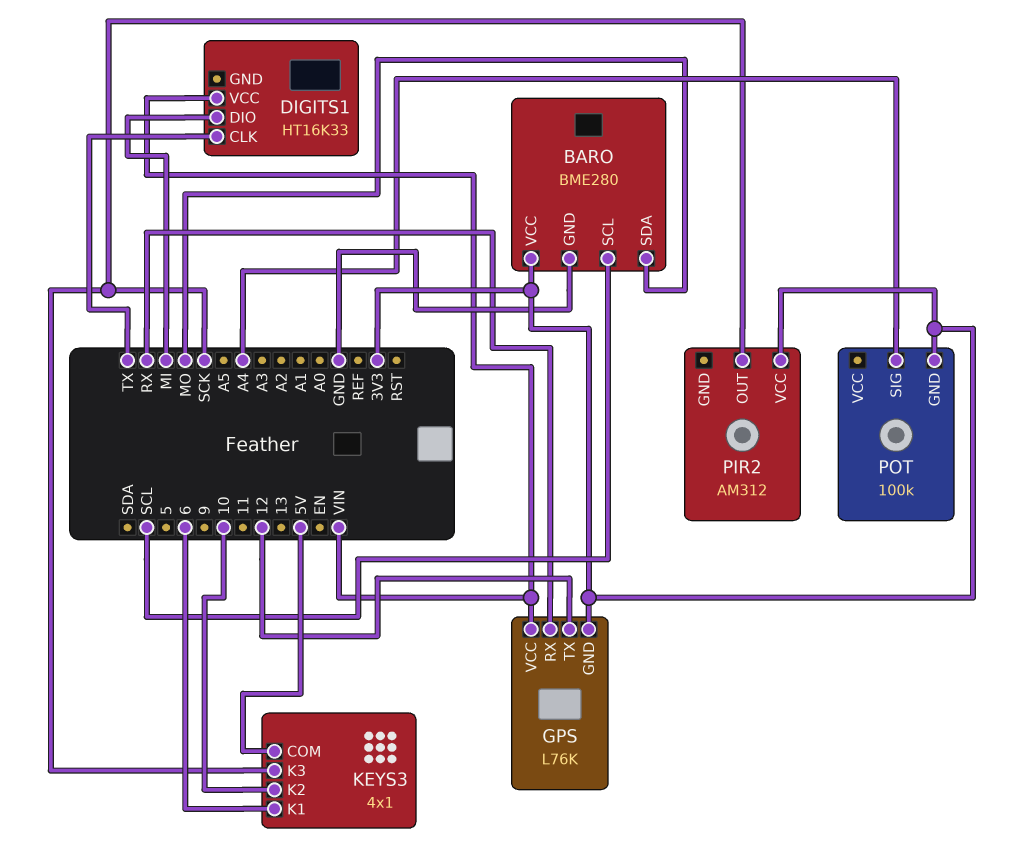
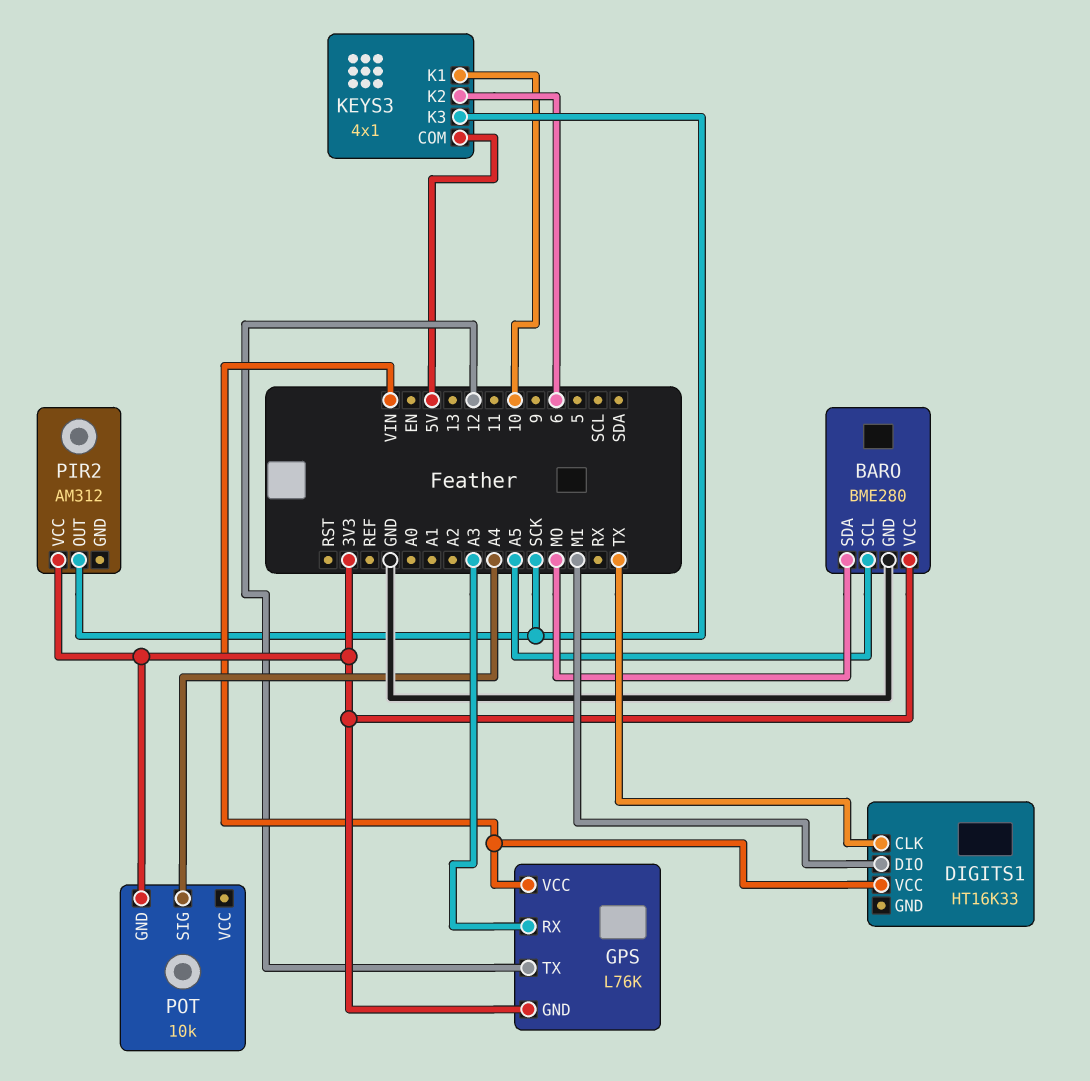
BARO pin SCL: SCL -> A5
GPS pin RX: RX -> A3
KEYS3 pin K1: 6 -> 10
KEYS3 pin K2: 10 -> 6
POT: 100k -> 10k

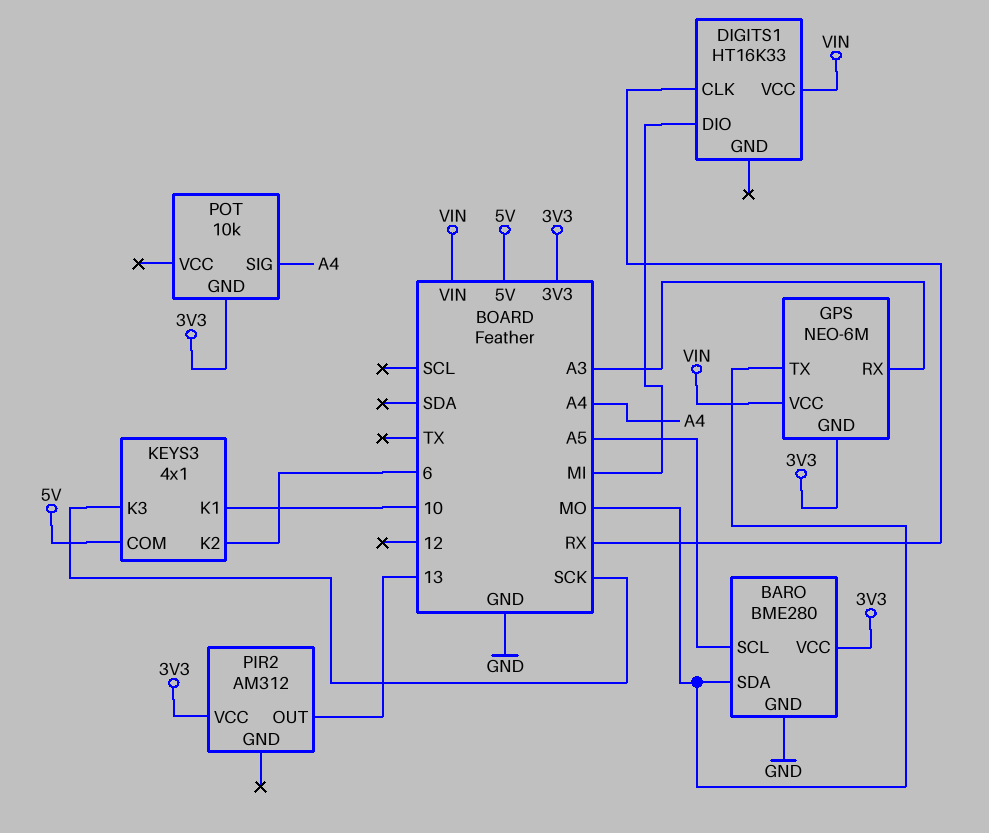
DIGITS1 pin CLK: TX -> RX
GPS: L76K -> NEO-6M
GPS pin TX: 12 -> MO
PIR2 pin OUT: SCK -> 13

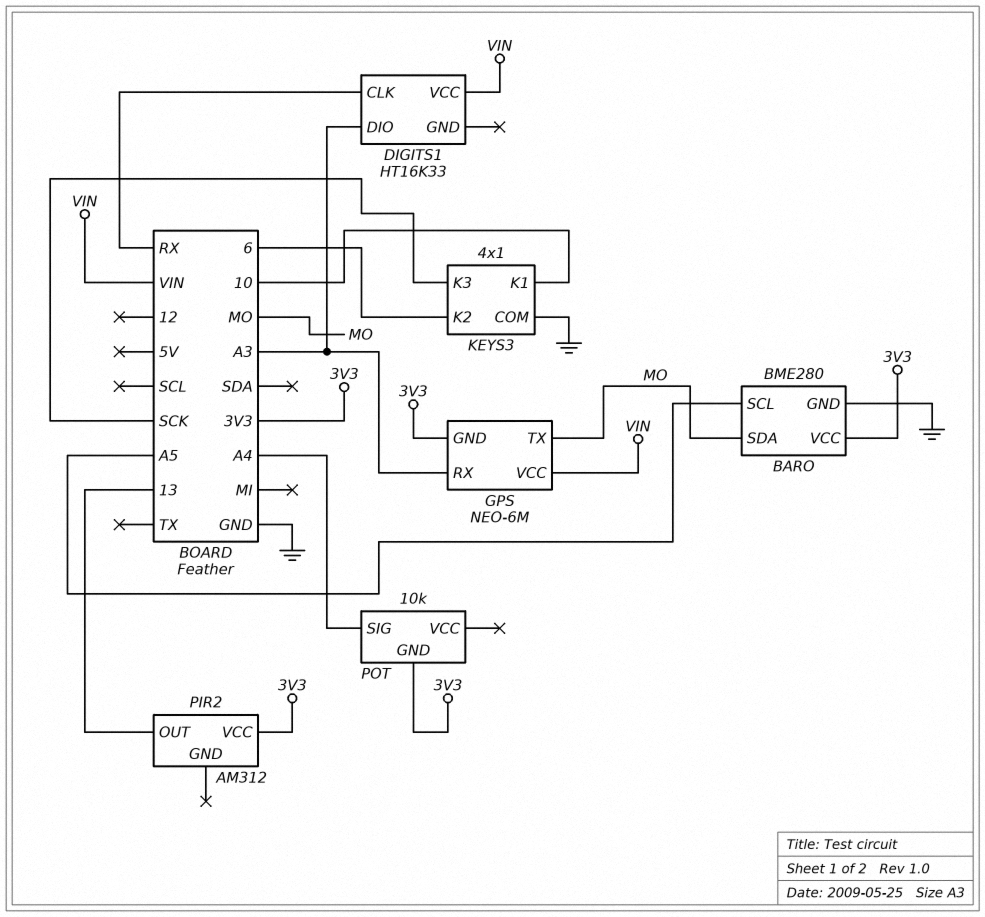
DIGITS1 pin DIO: MI -> A3
KEYS3 pin COM: 5V -> GND

